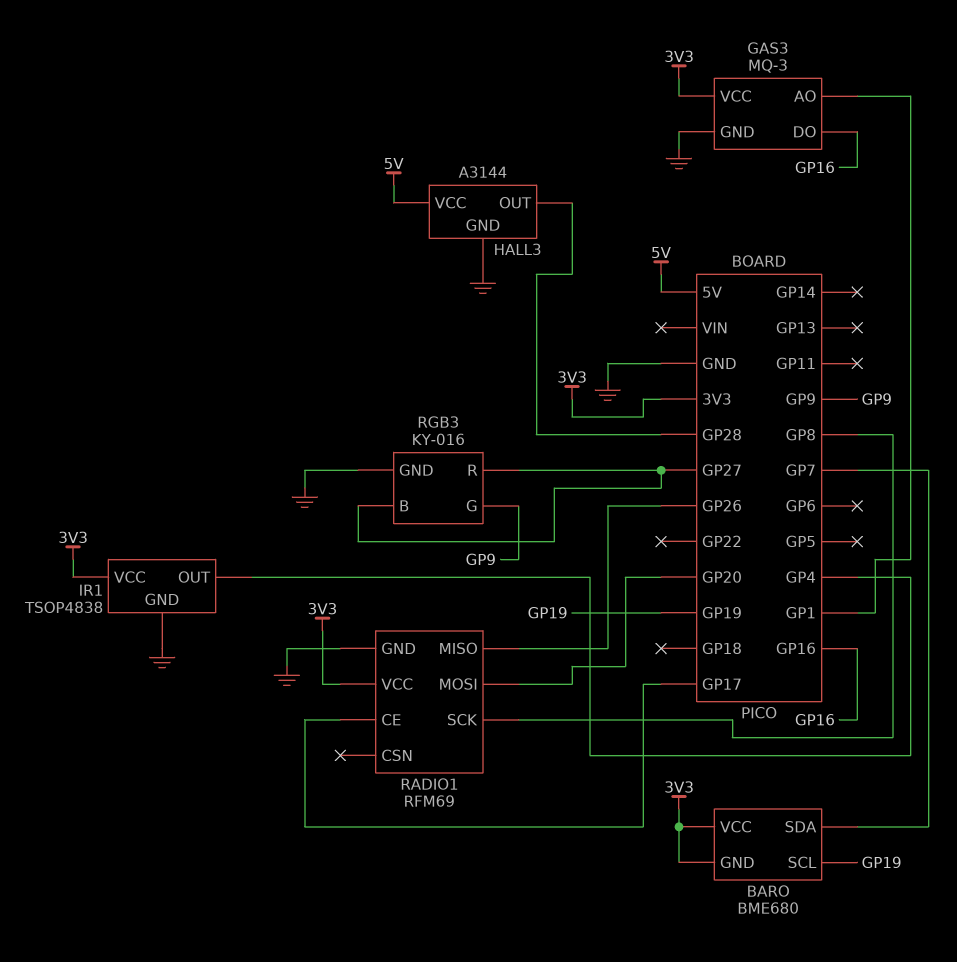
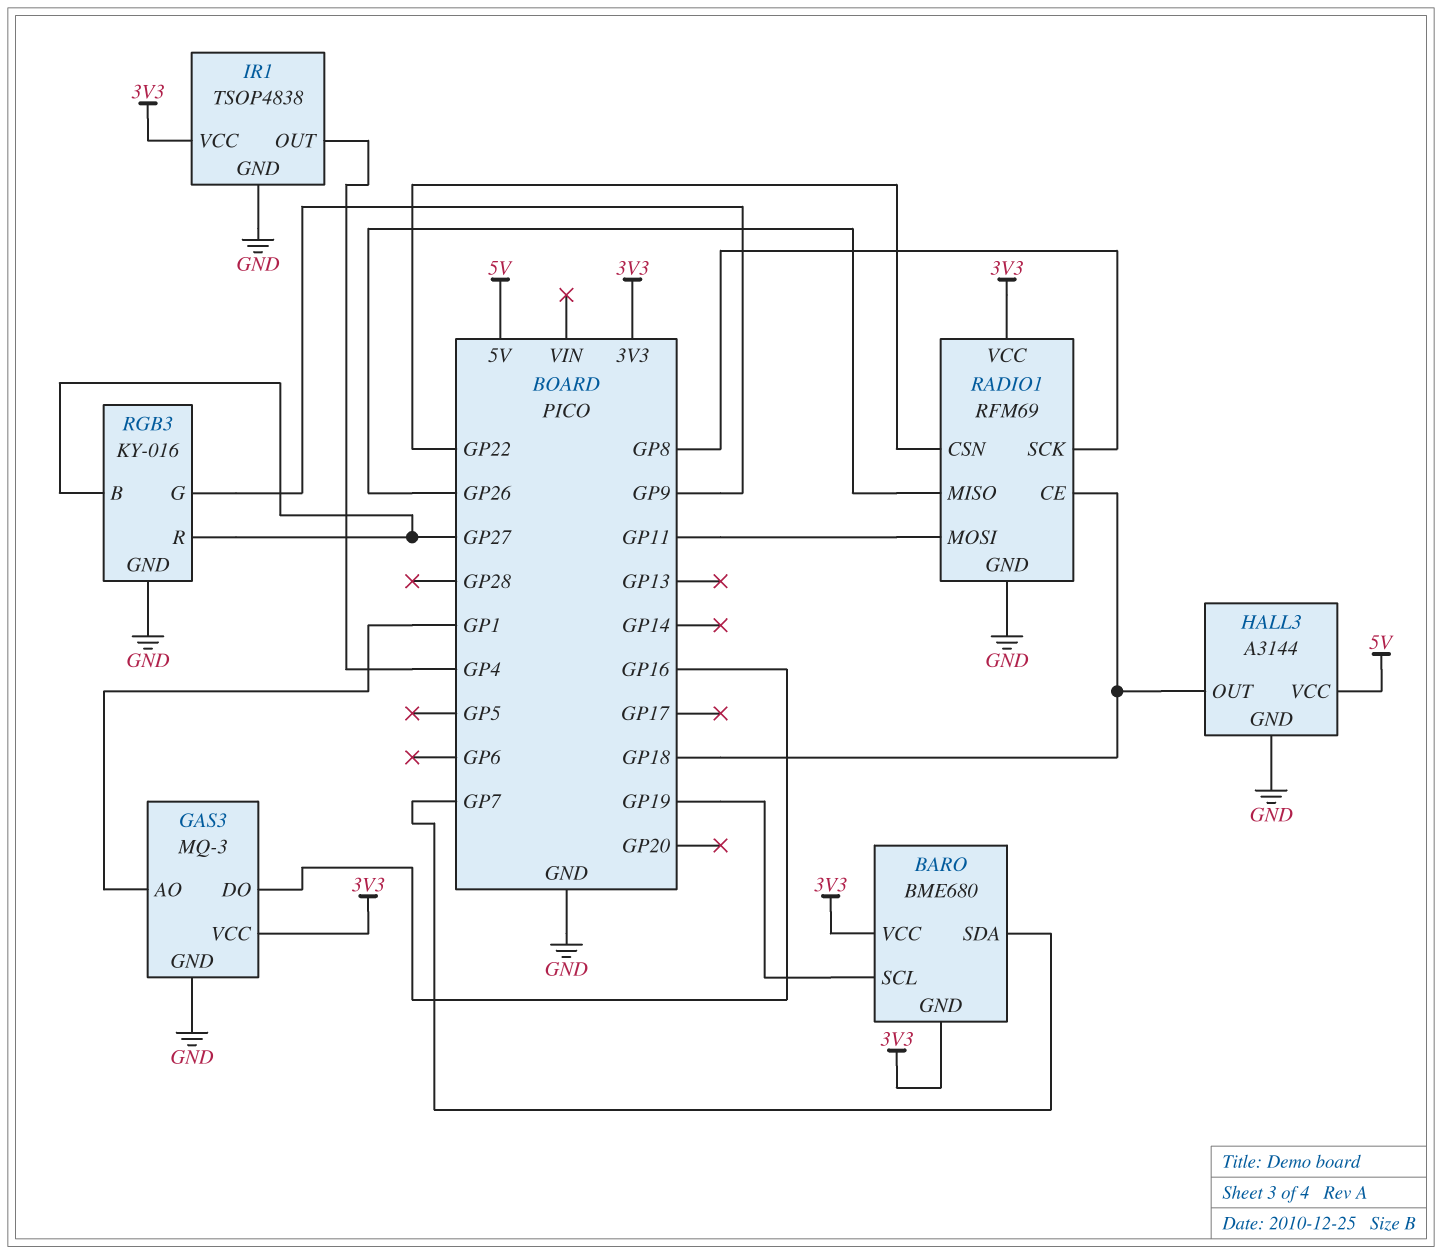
HALL3 pin OUT: GP28 -> GP18
RADIO1 pin CE: GP17 -> GP18
RADIO1 pin CSN: none -> GP22
RADIO1 pin MOSI: GP20 -> GP11

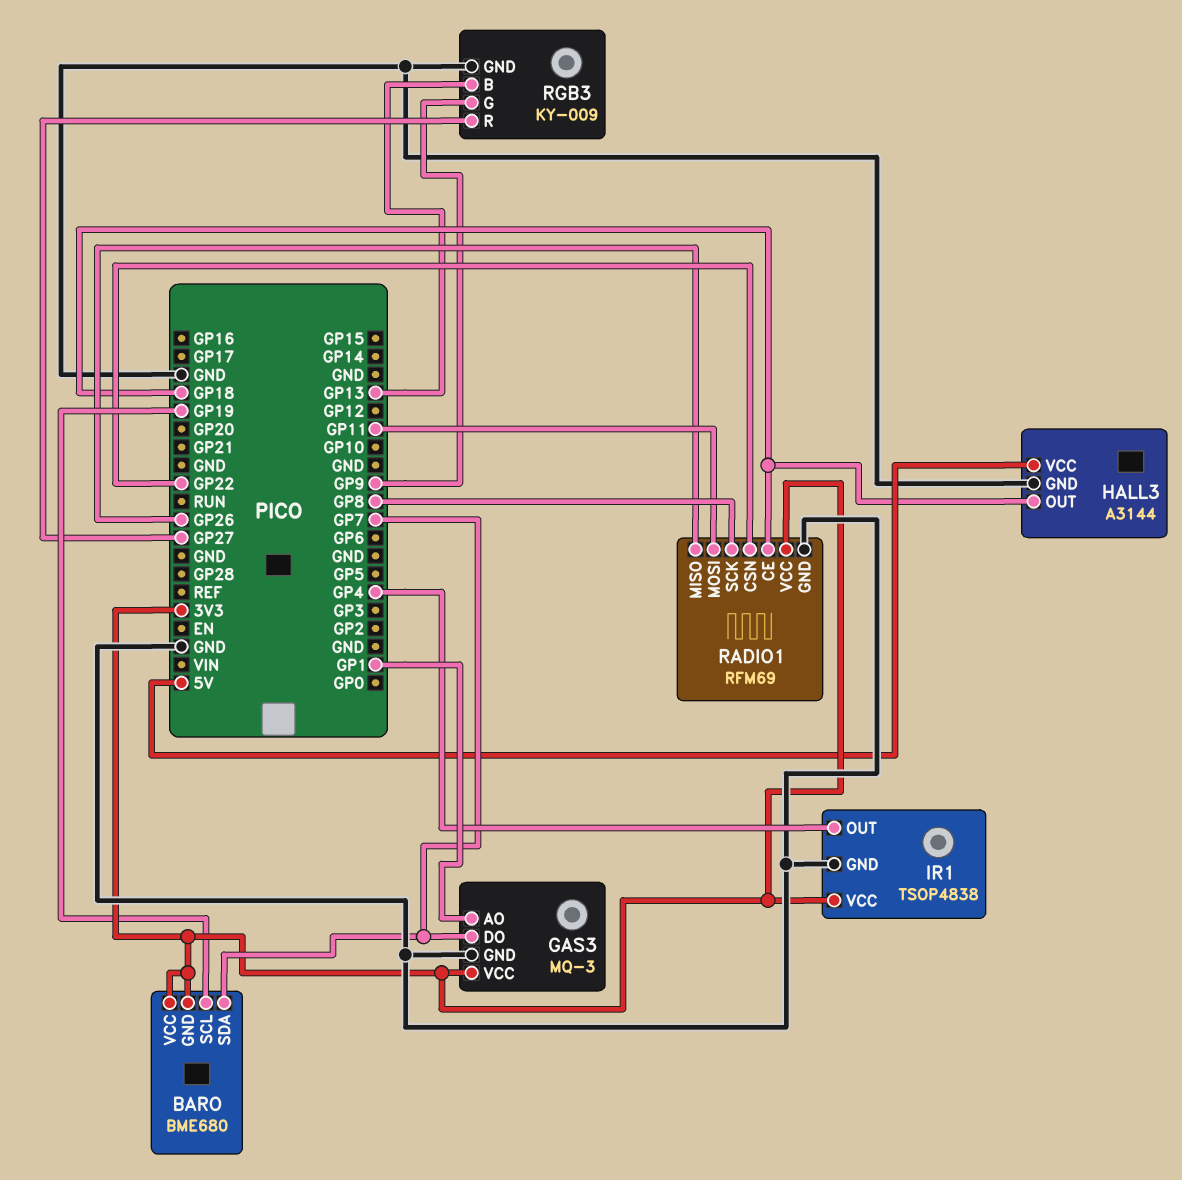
GAS3 pin DO: GP16 -> GP7
RGB3: KY-016 -> KY-009
RGB3 pin B: GP27 -> GP13

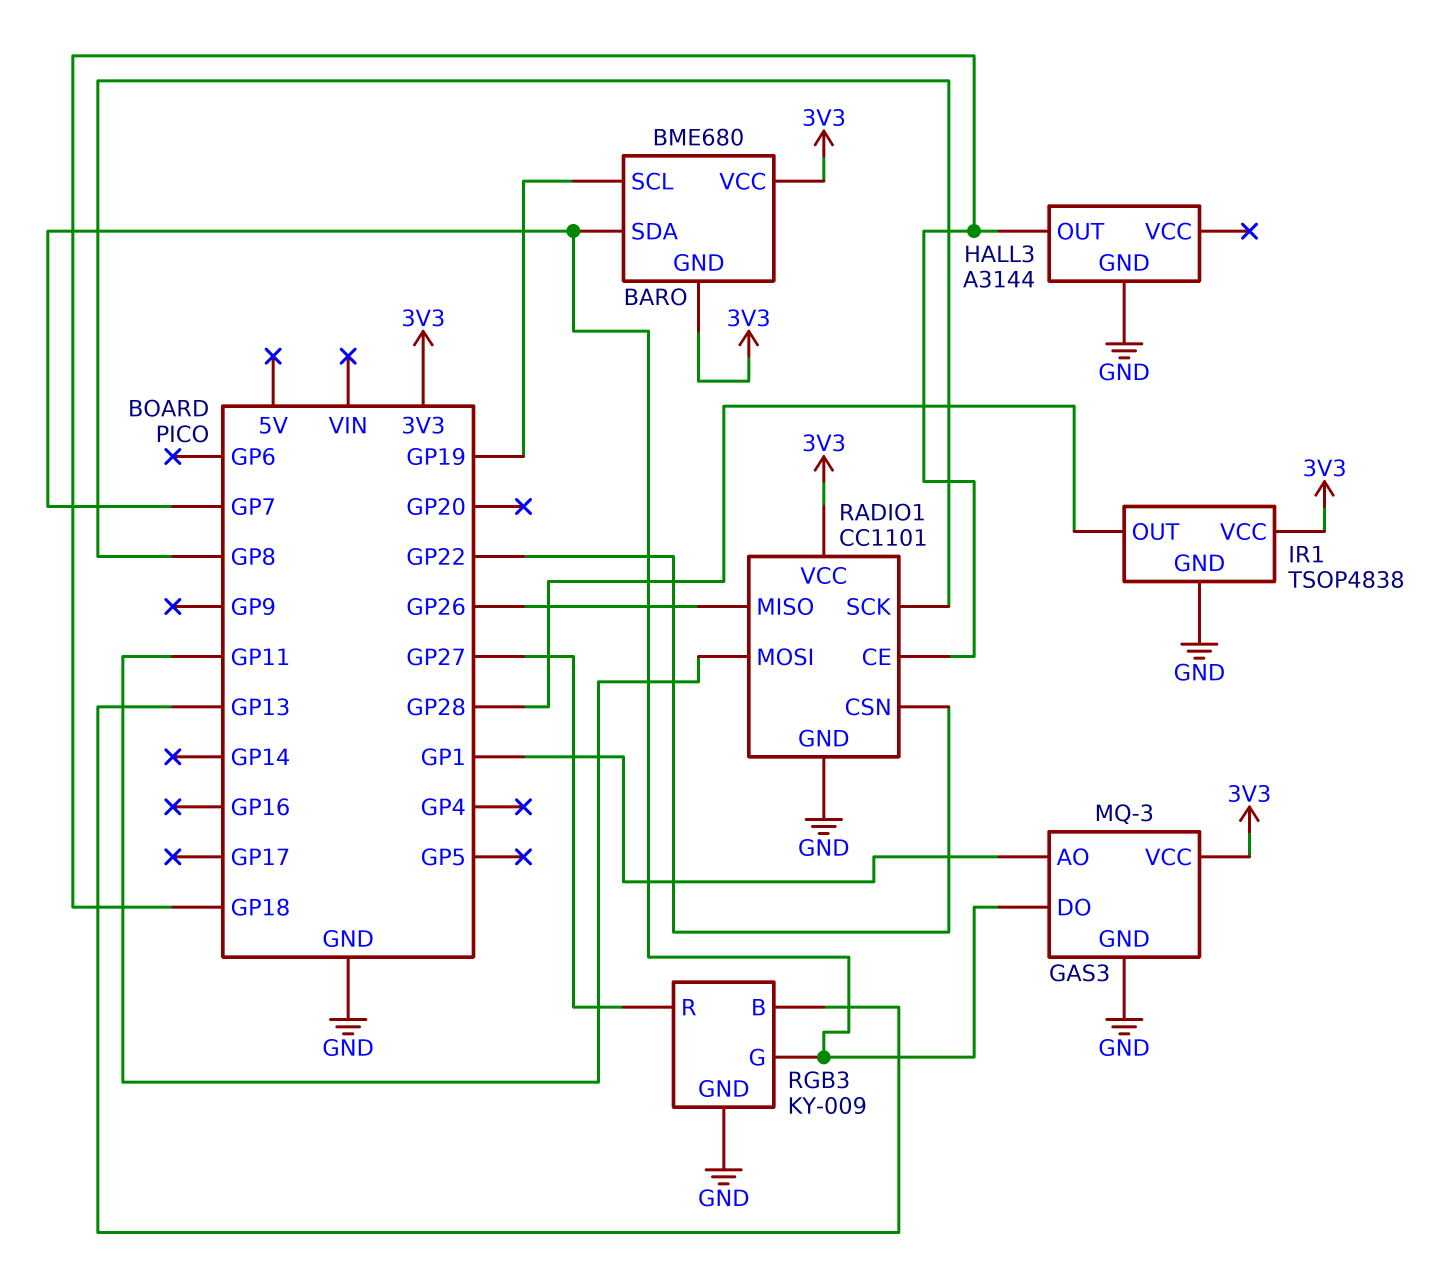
HALL3 pin VCC: 5V -> none
IR1 pin OUT: GP4 -> GP28
RADIO1: RFM69 -> CC1101
RGB3 pin G: GP9 -> GP7

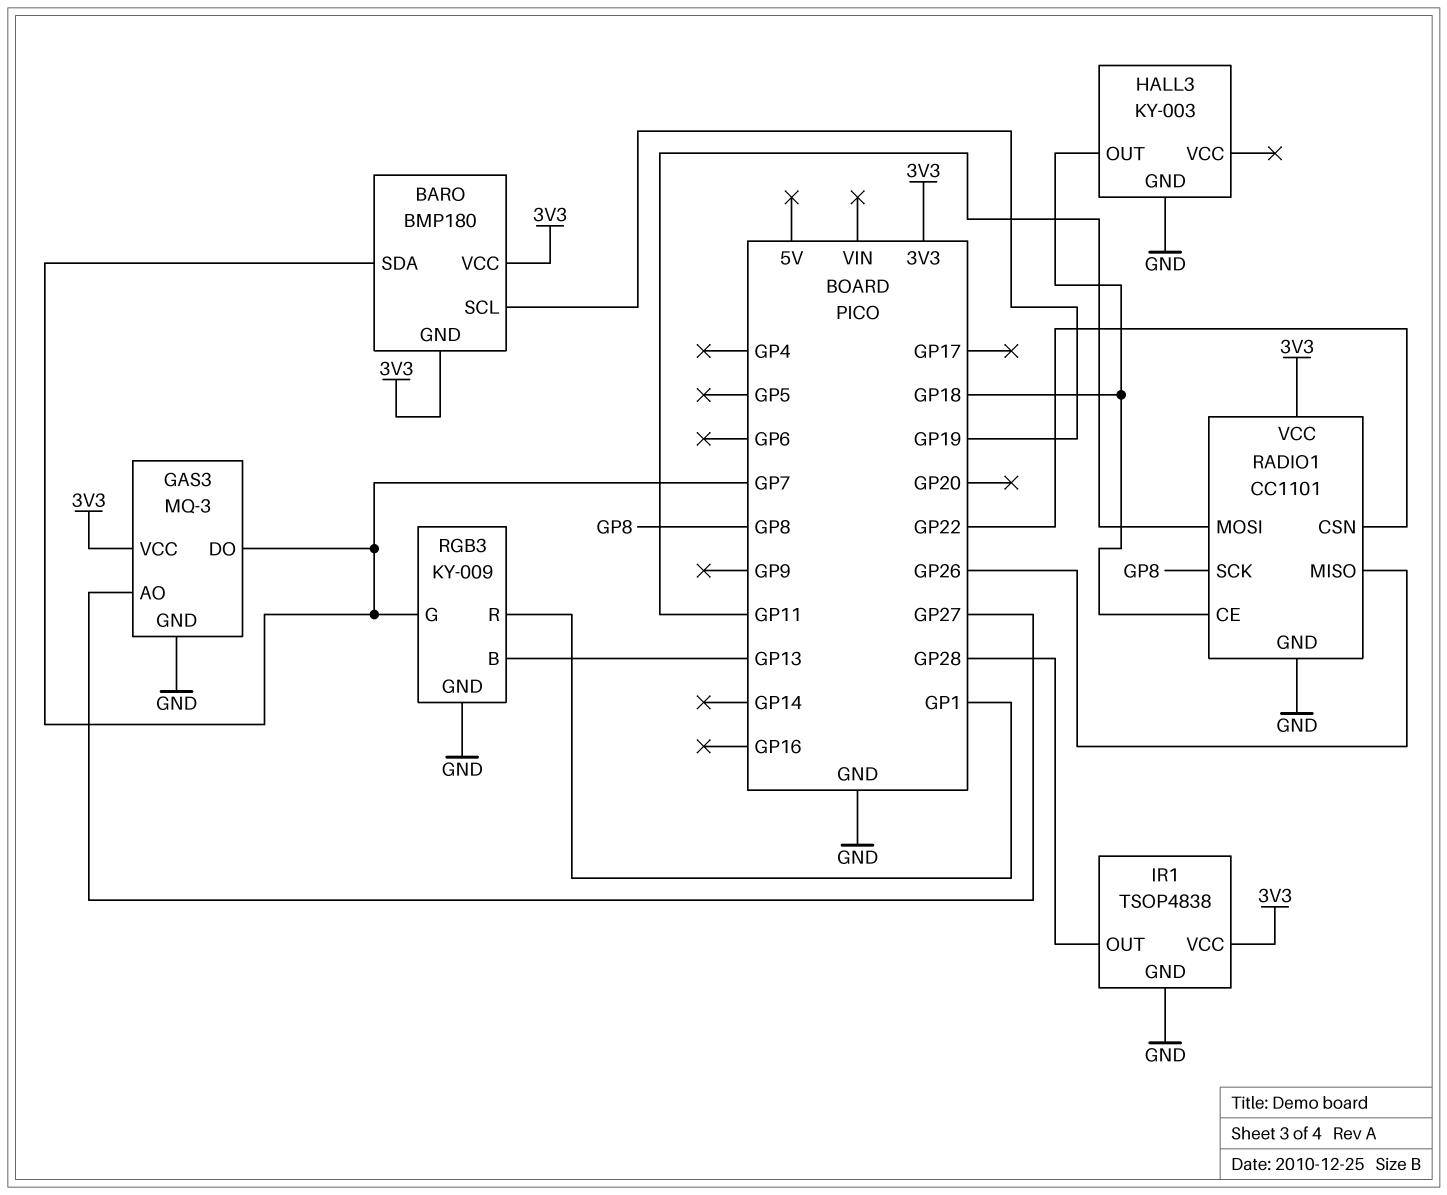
BARO: BME680 -> BMP180
GAS3 pin AO: GP1 -> GP27
HALL3: A3144 -> KY-003
RGB3 pin R: GP27 -> GP1

